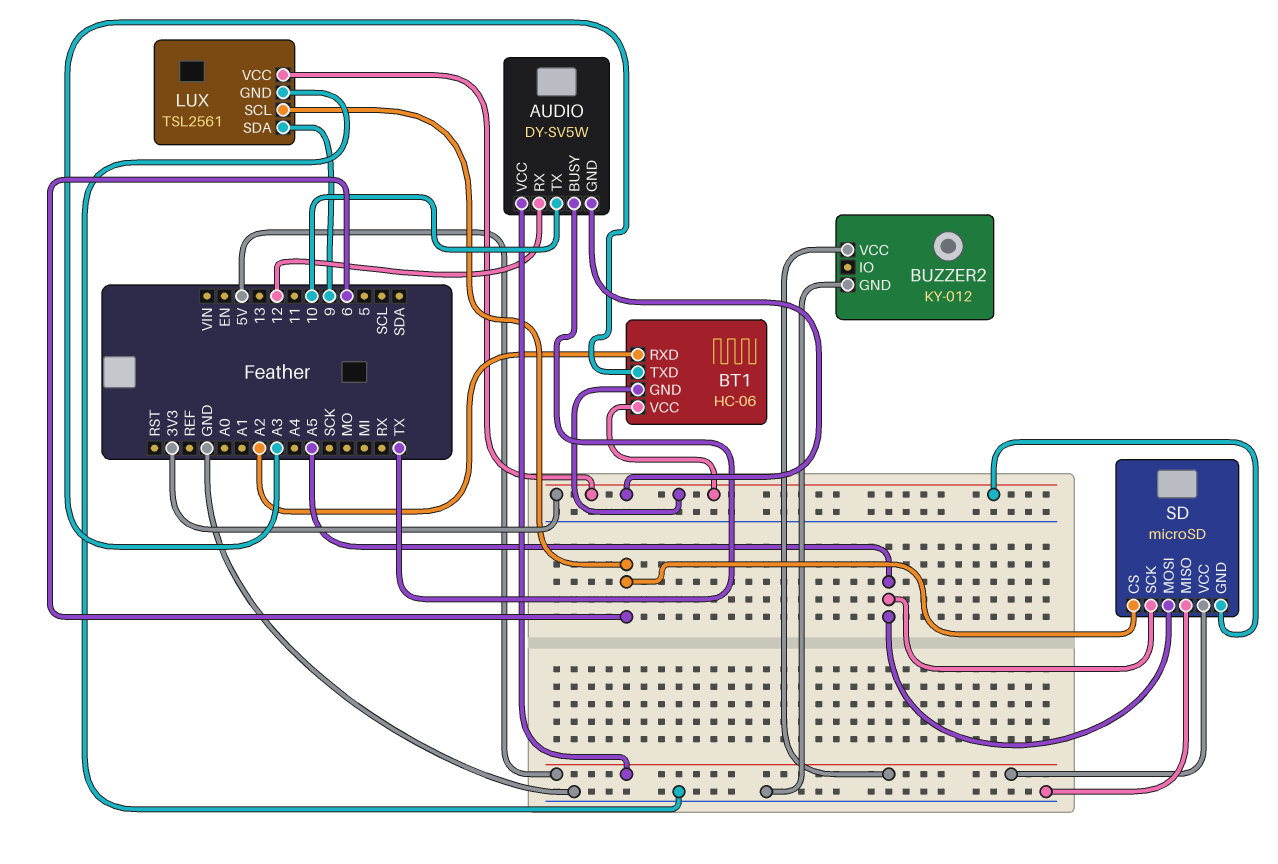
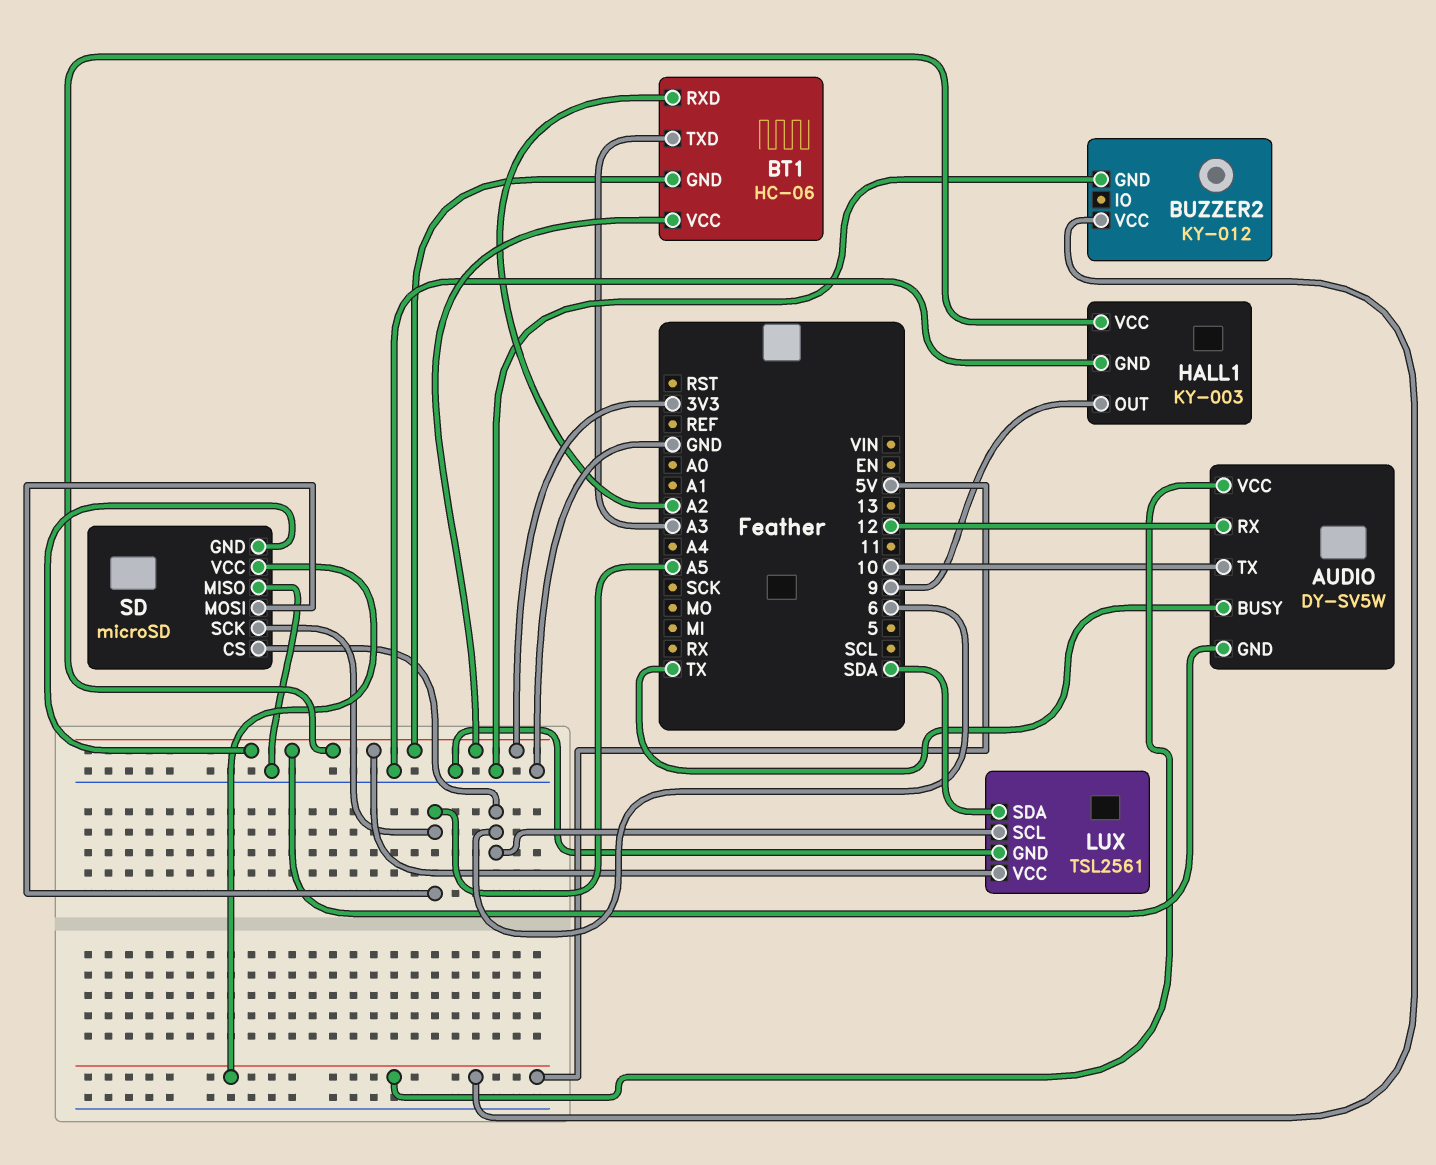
HALL1: none -> KY-003
HALL1 pin GND: none -> GND
HALL1 pin OUT: none -> 9
HALL1 pin VCC: none -> 3V3
LUX pin SDA: 9 -> SDA

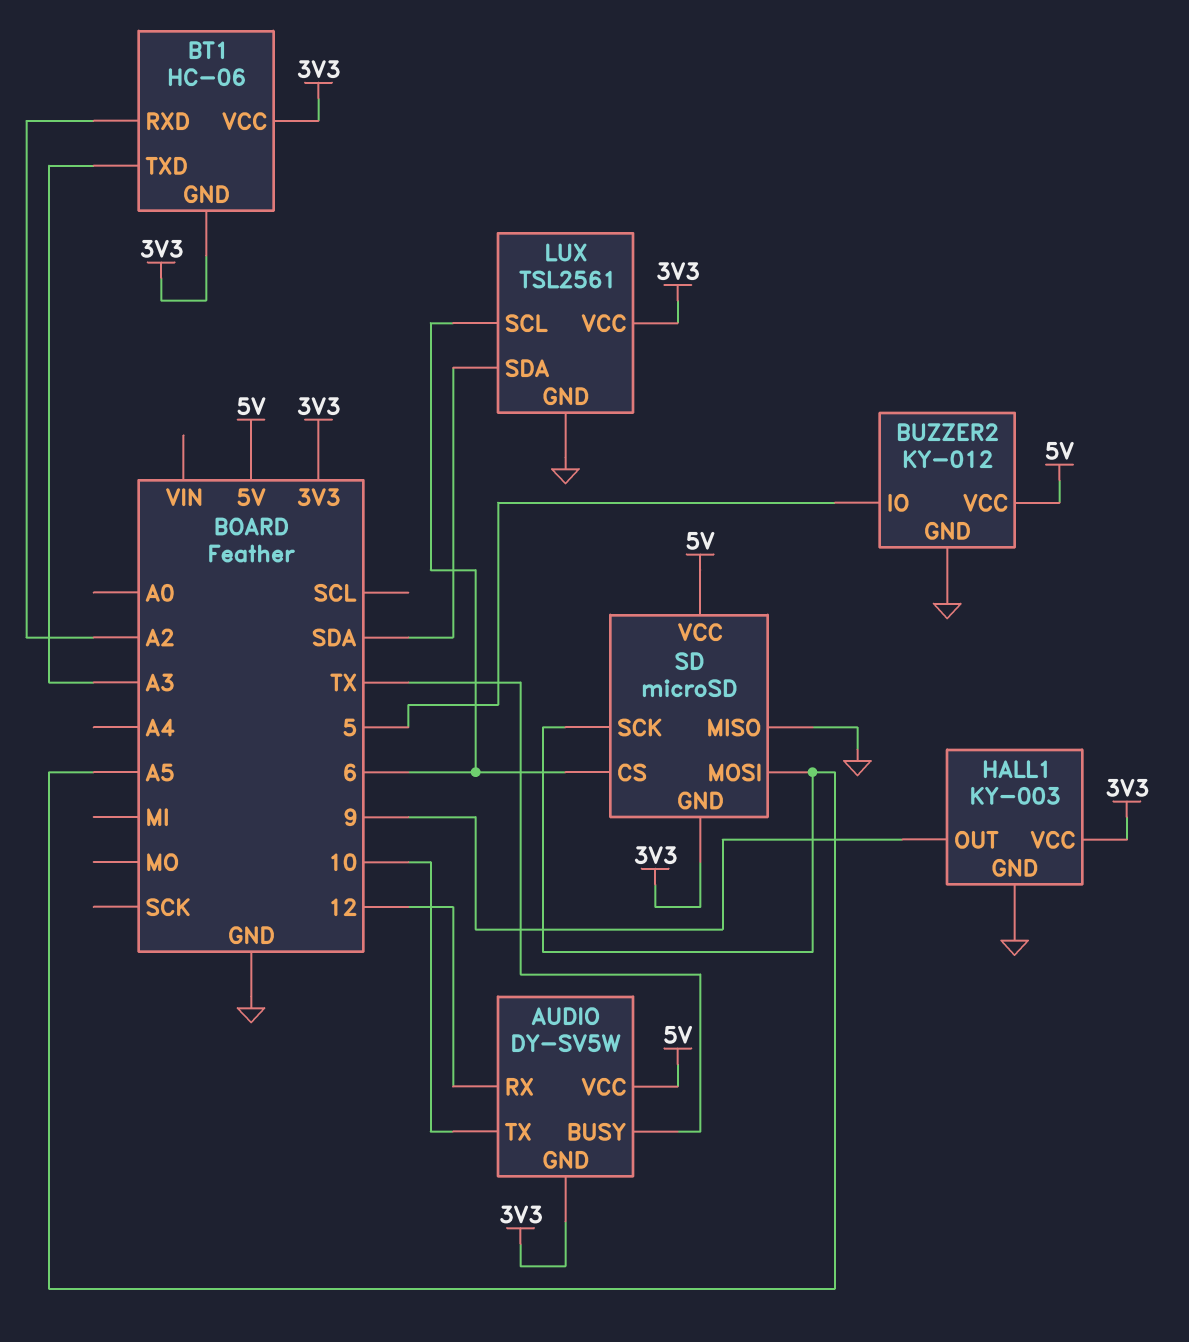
BUZZER2 pin IO: none -> 5

